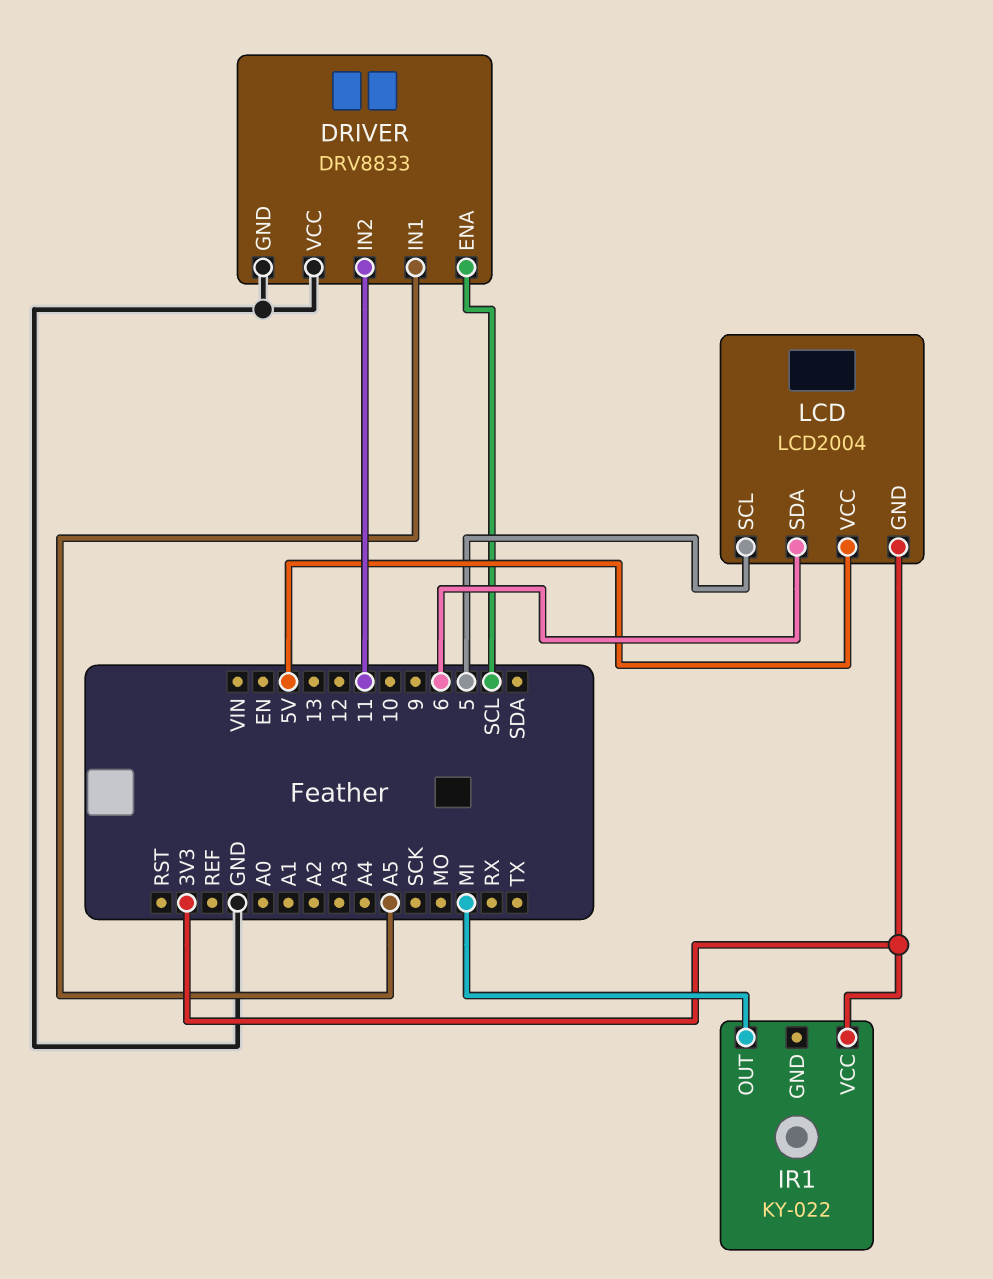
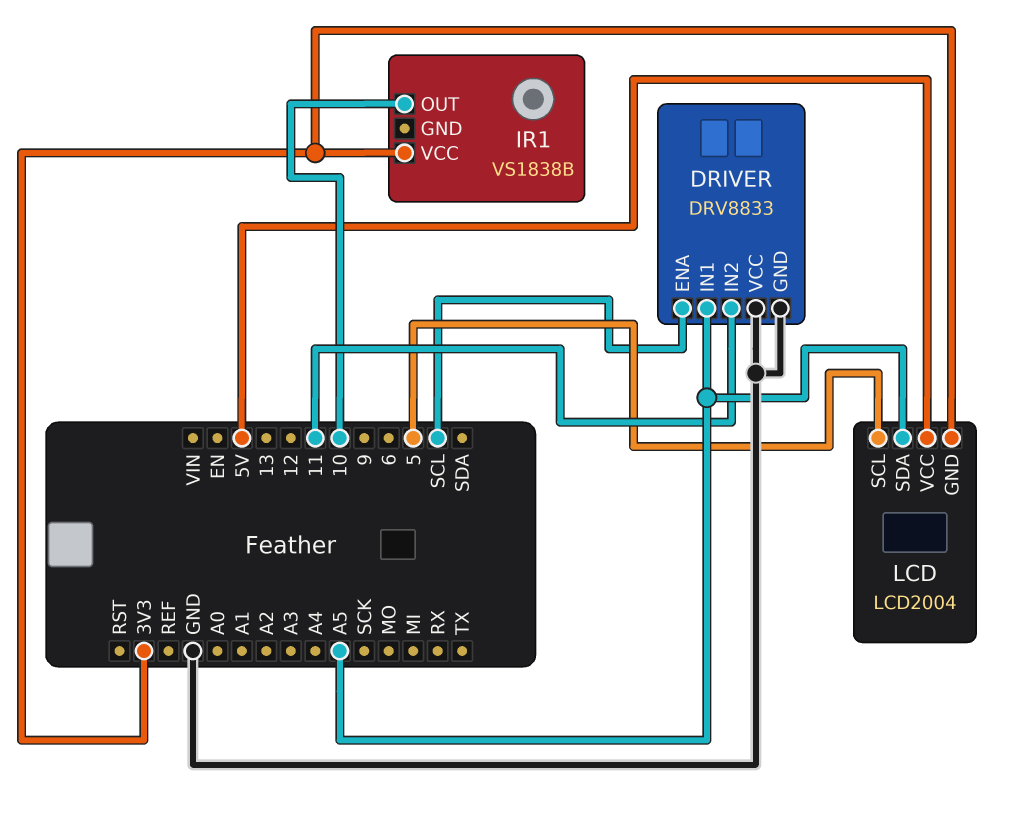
IR1: KY-022 -> VS1838B
IR1 pin OUT: MI -> 10
LCD pin SDA: 6 -> A5

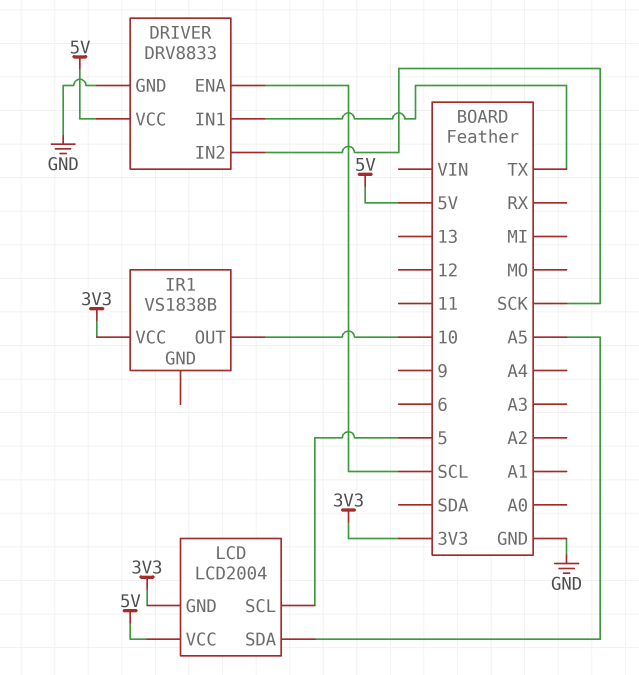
DRIVER pin IN1: A5 -> TX
DRIVER pin IN2: 11 -> SCK
DRIVER pin VCC: GND -> 5V

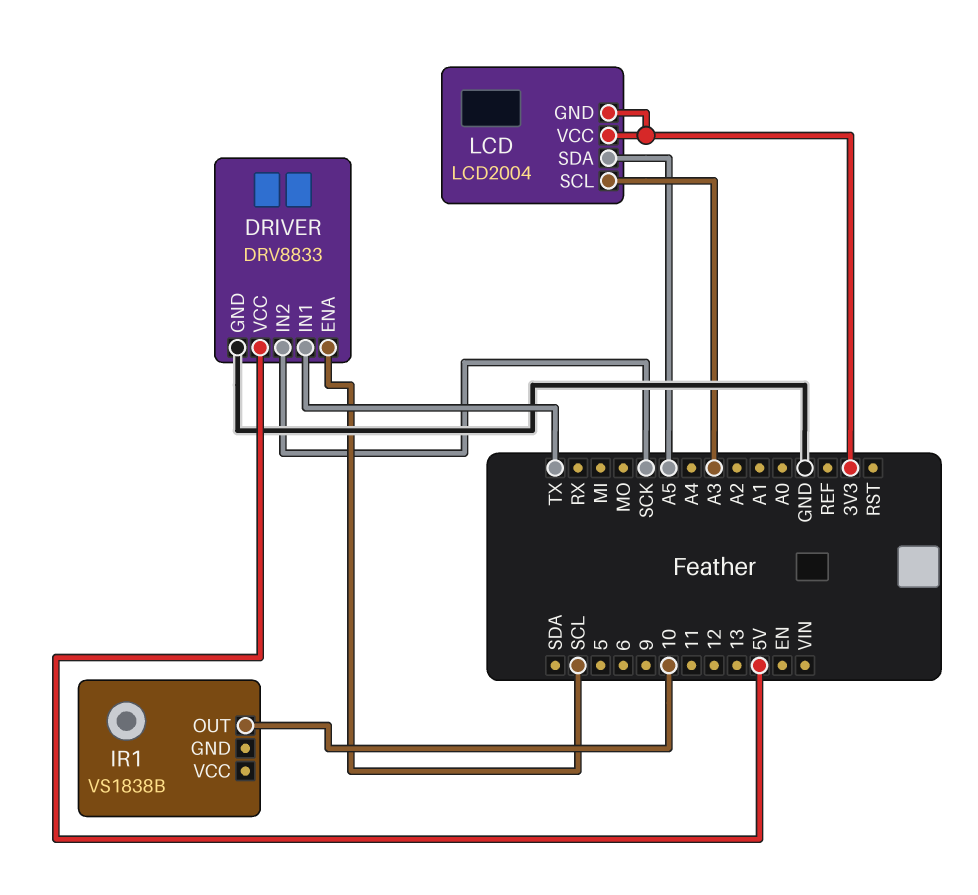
IR1 pin VCC: 3V3 -> none
LCD pin SCL: 5 -> A3
LCD pin VCC: 5V -> 3V3

